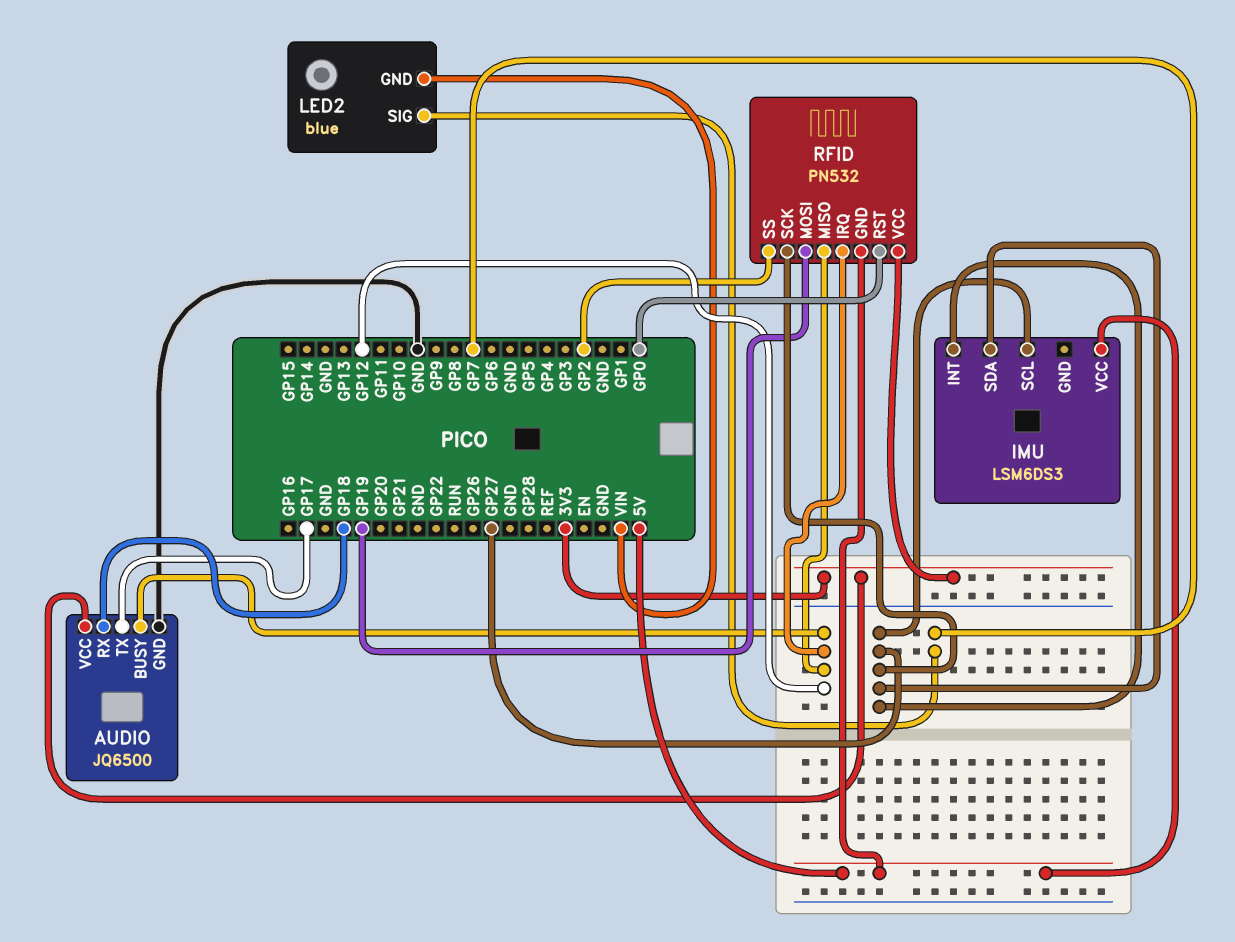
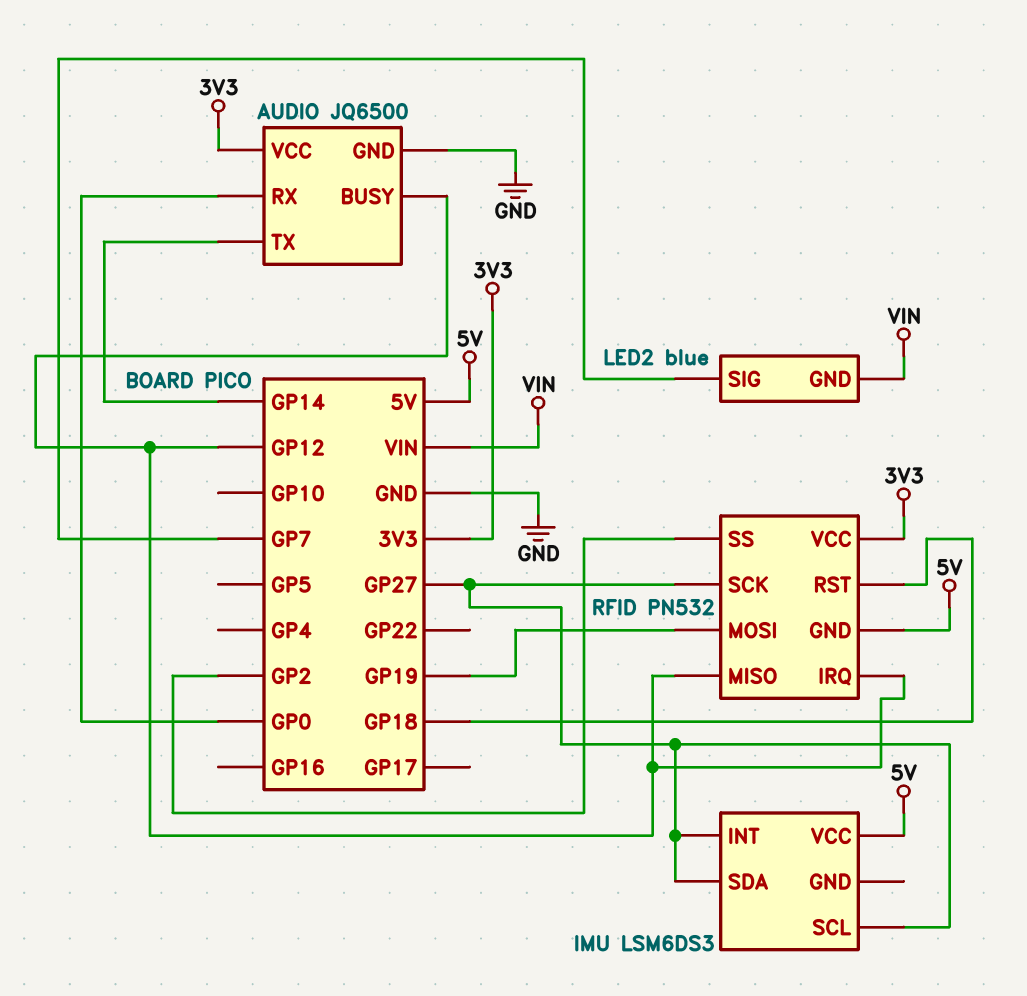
AUDIO pin RX: GP18 -> GP0
AUDIO pin TX: GP17 -> GP14
RFID pin RST: GP0 -> GP18

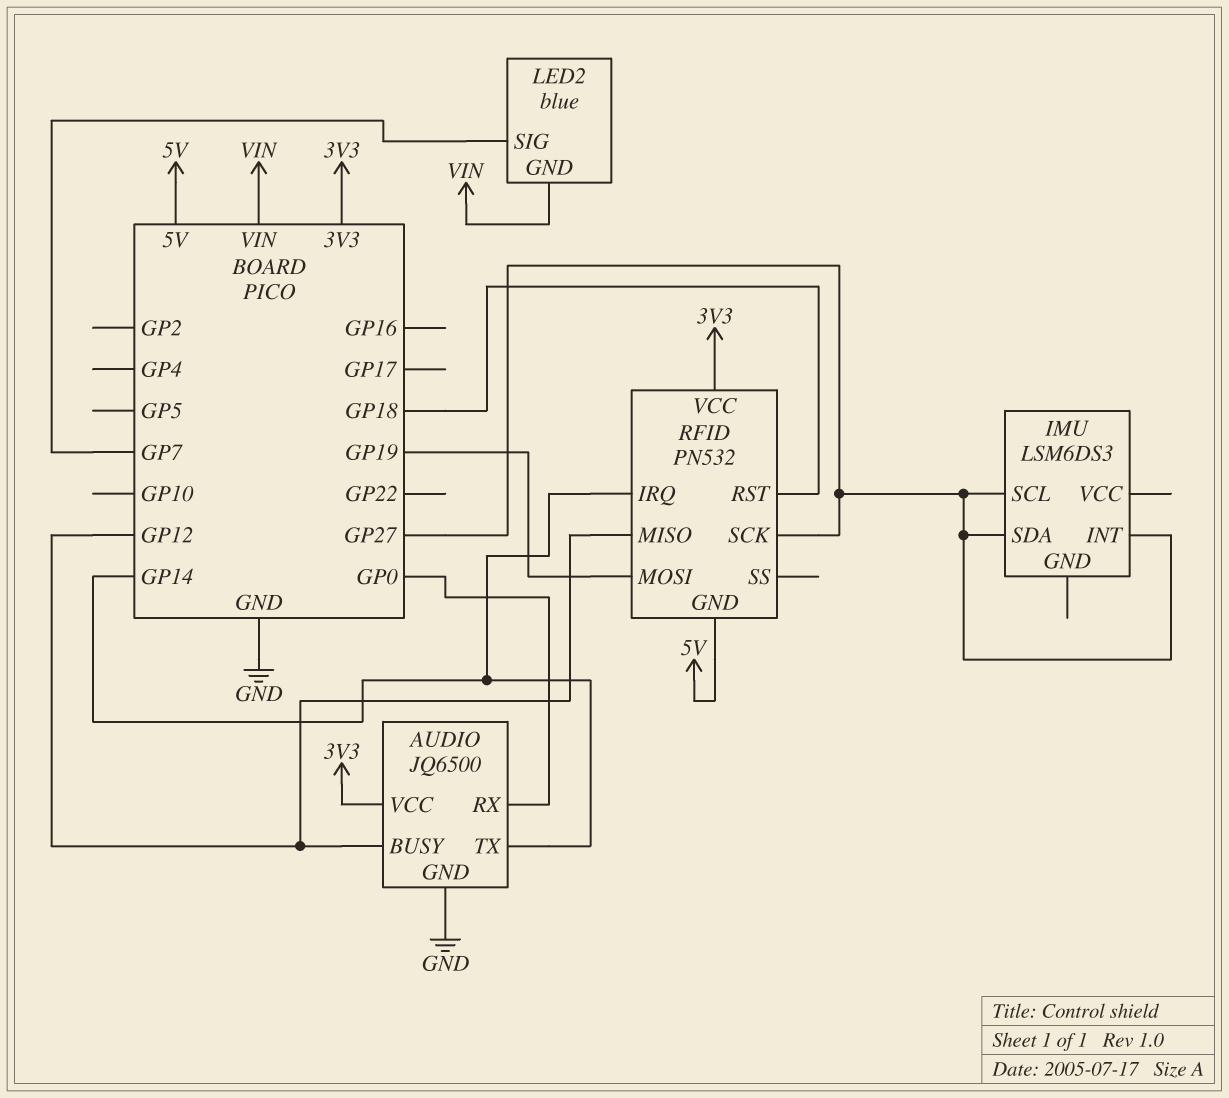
IMU pin VCC: 5V -> none
RFID pin IRQ: GP12 -> GP14
RFID pin SS: GP2 -> none

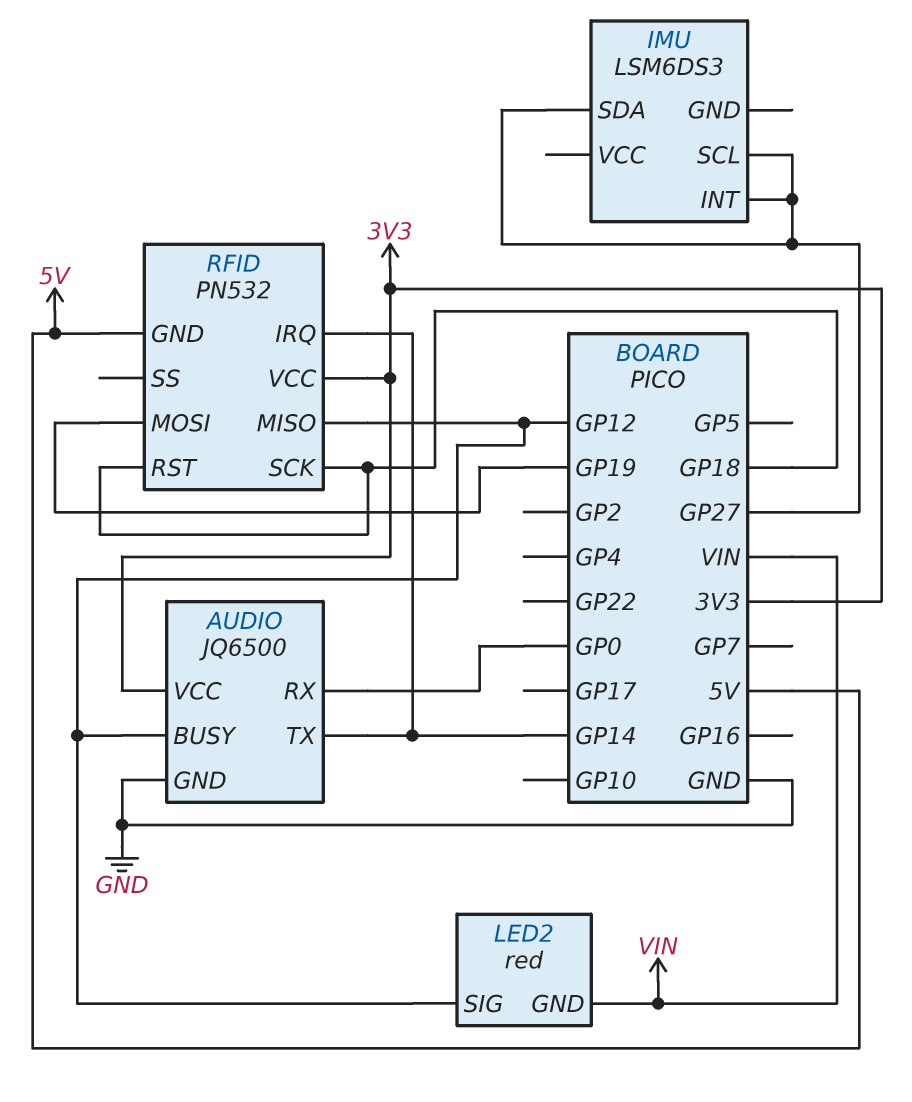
LED2: blue -> red
LED2 pin SIG: GP7 -> GP12
RFID pin SCK: GP27 -> GP18

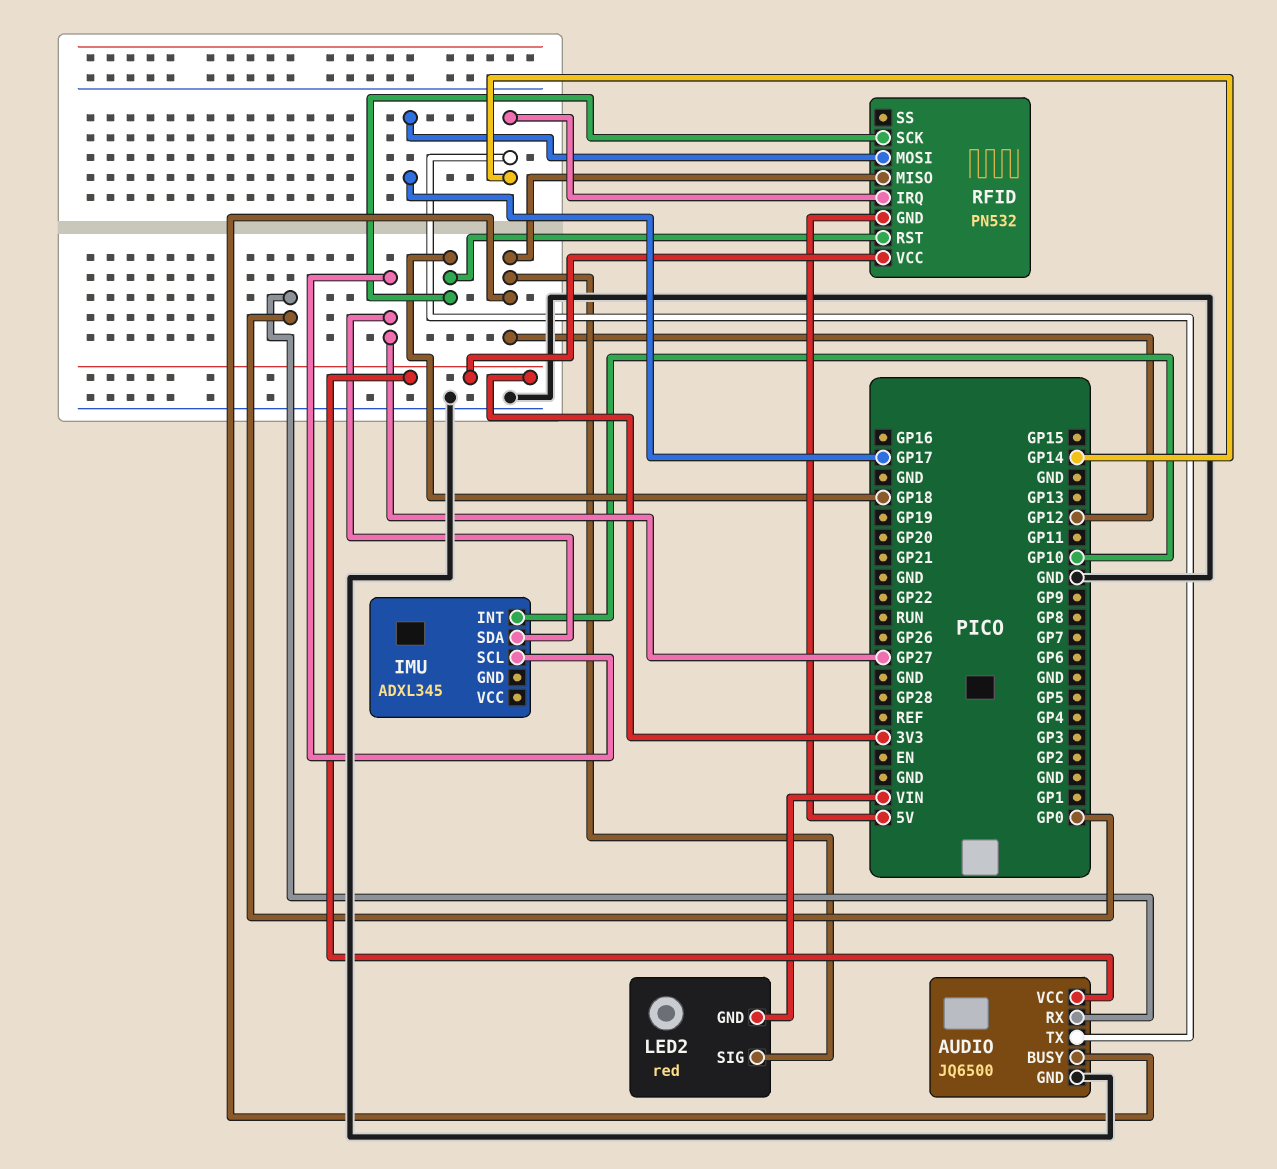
IMU: LSM6DS3 -> ADXL345
IMU pin INT: GP27 -> GP10
RFID pin MOSI: GP19 -> GP17

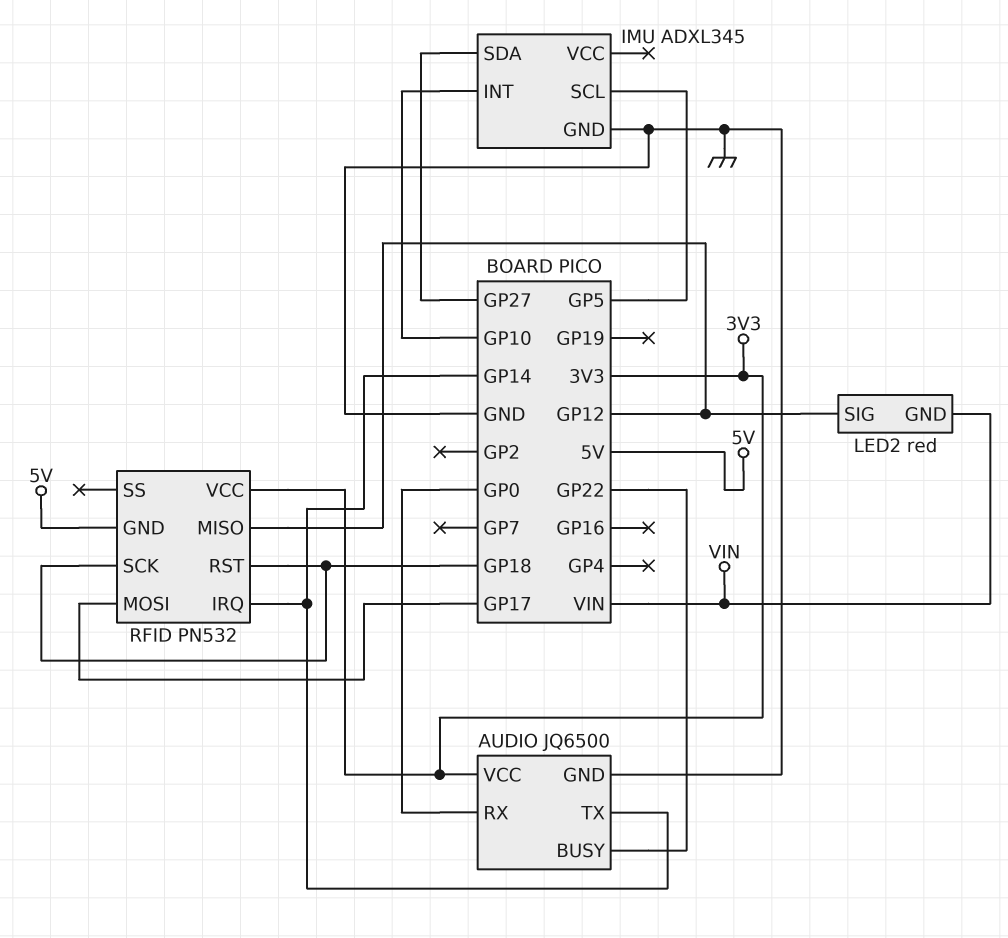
AUDIO pin BUSY: GP12 -> GP22
IMU pin GND: none -> GND
IMU pin SCL: GP27 -> GP5

